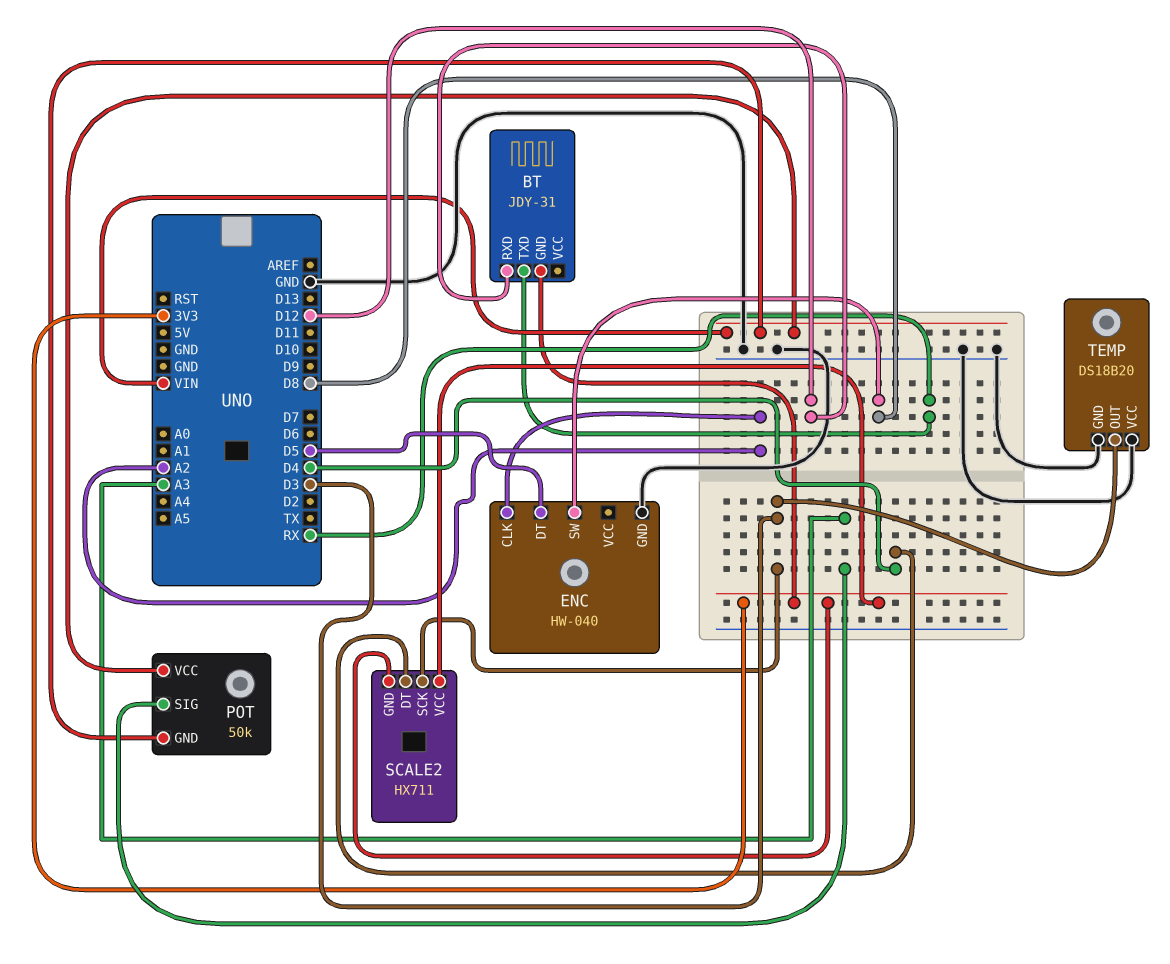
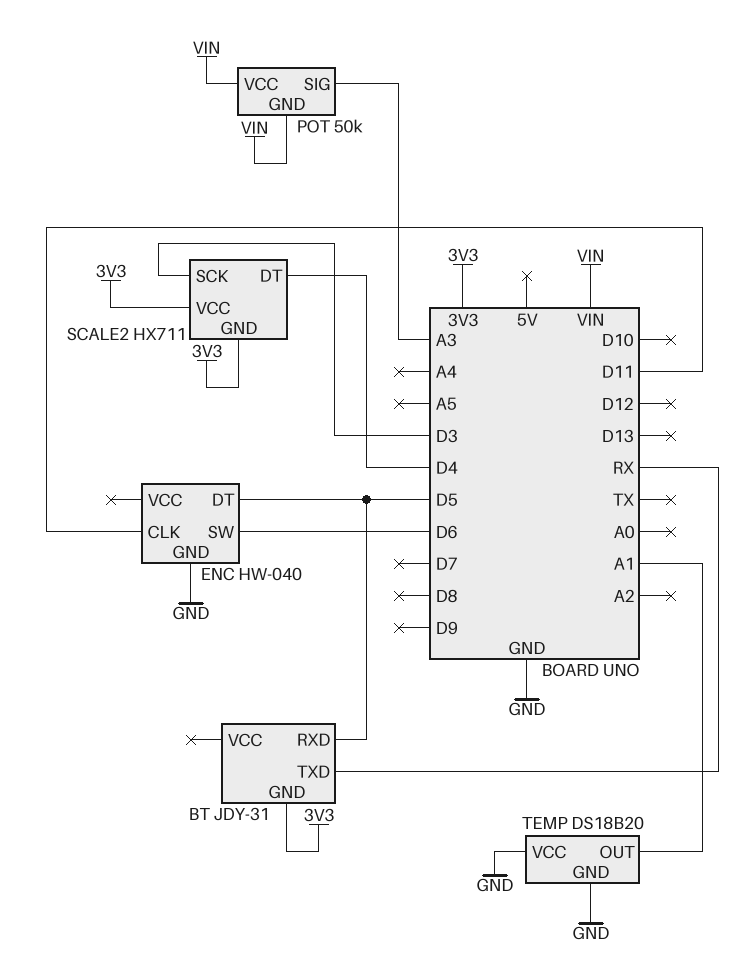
BT pin RXD: D12 -> D5
ENC pin CLK: A2 -> D11
ENC pin SW: D8 -> D6
TEMP pin OUT: D3 -> A1

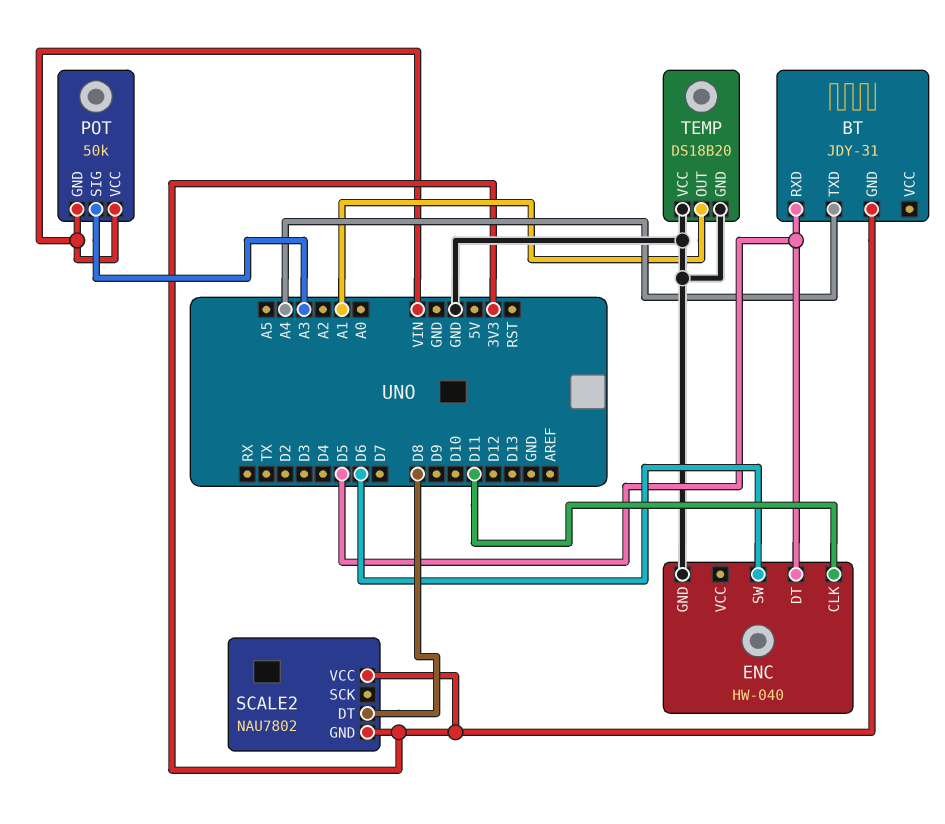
BT pin TXD: RX -> A4
SCALE2: HX711 -> NAU7802
SCALE2 pin DT: D4 -> D8
SCALE2 pin SCK: D3 -> none

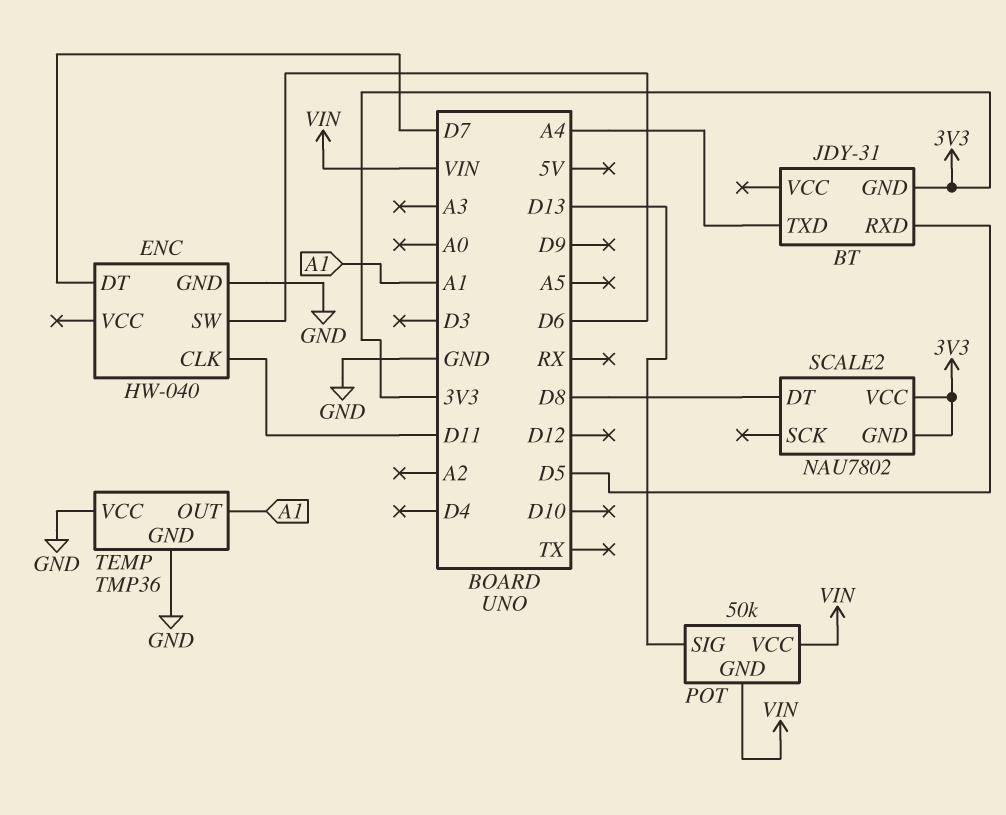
ENC pin DT: D5 -> D7
POT pin SIG: A3 -> D13
TEMP: DS18B20 -> TMP36

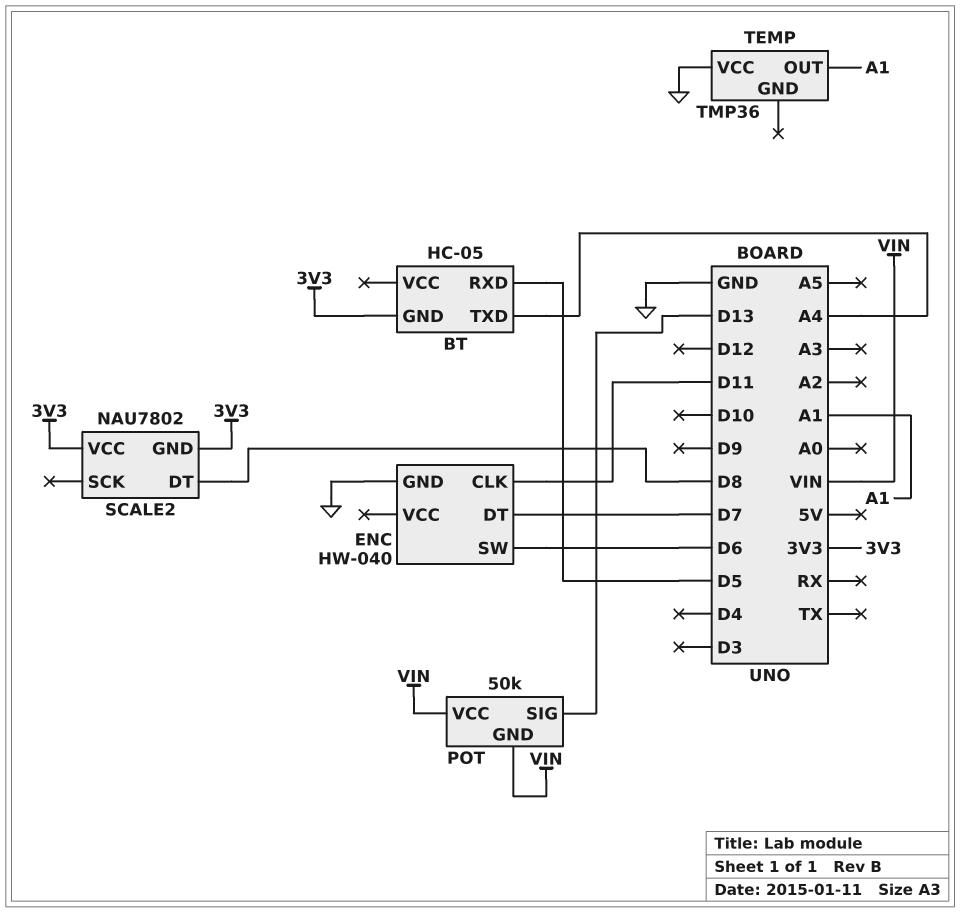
BT: JDY-31 -> HC-05
TEMP pin GND: GND -> none

